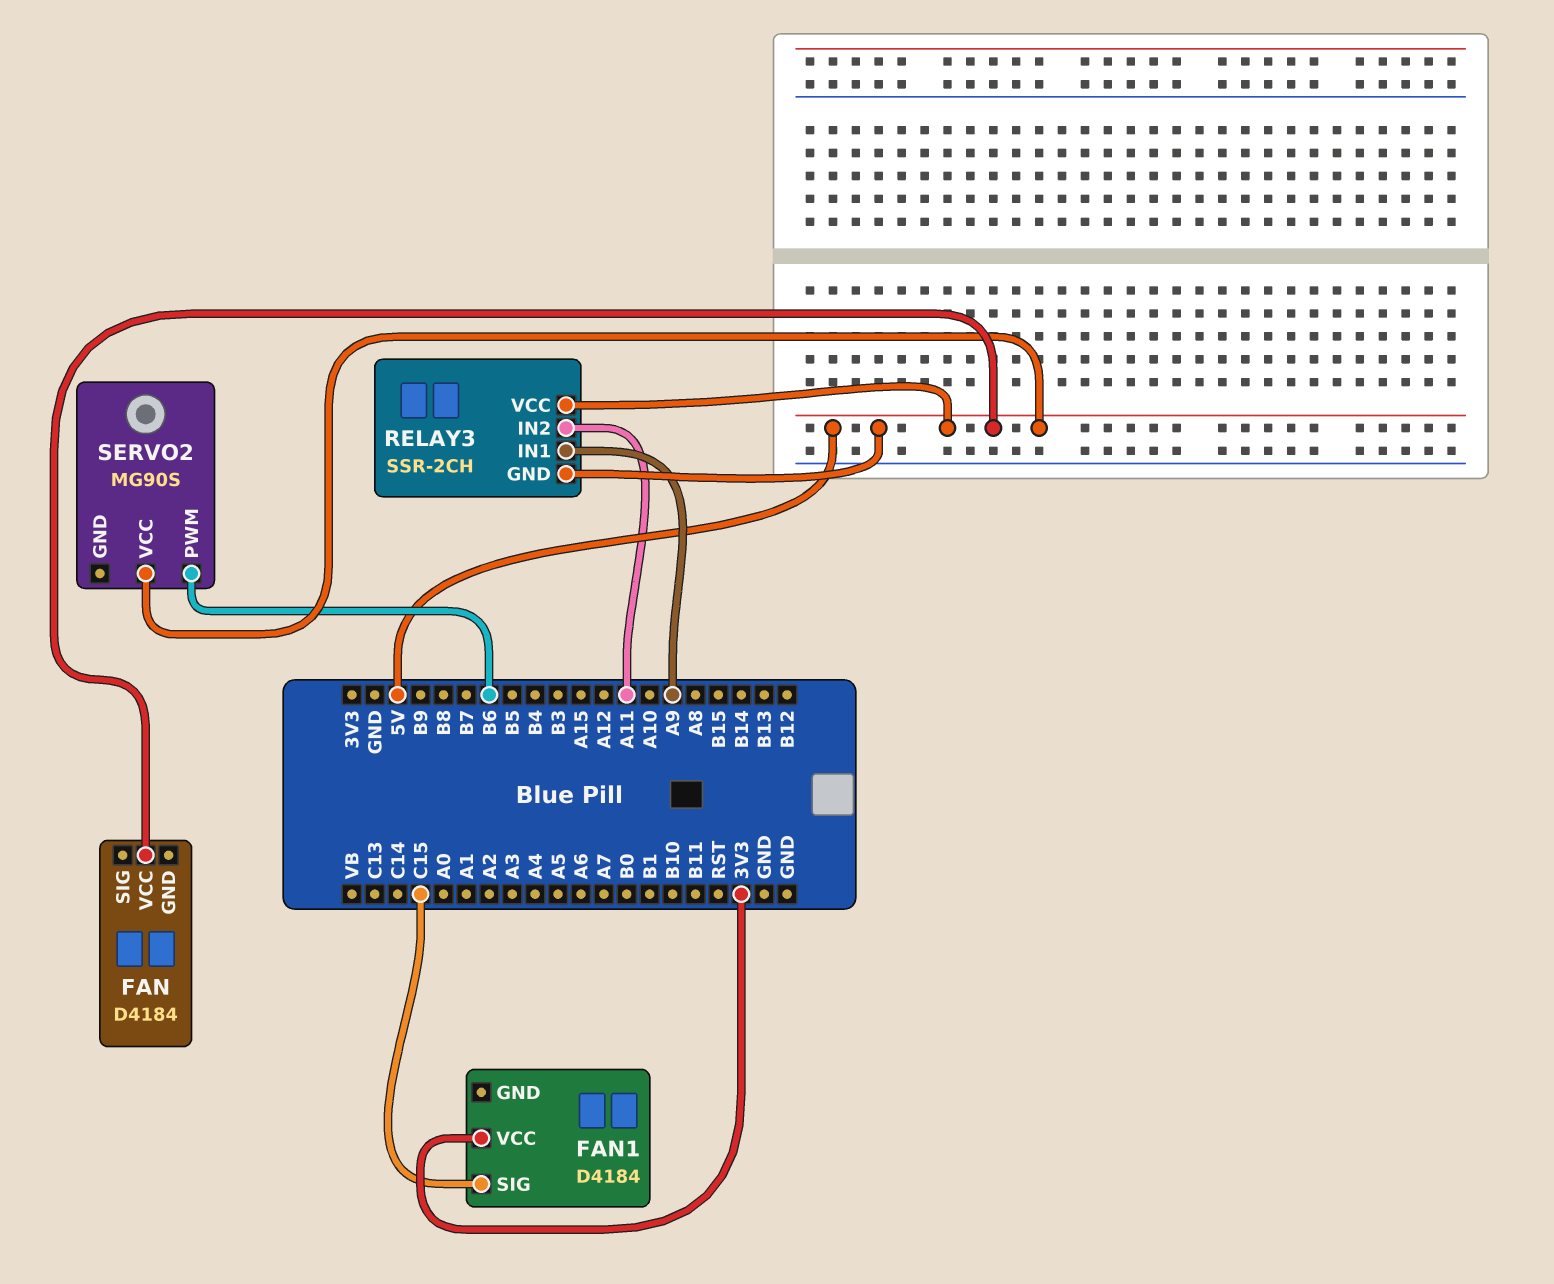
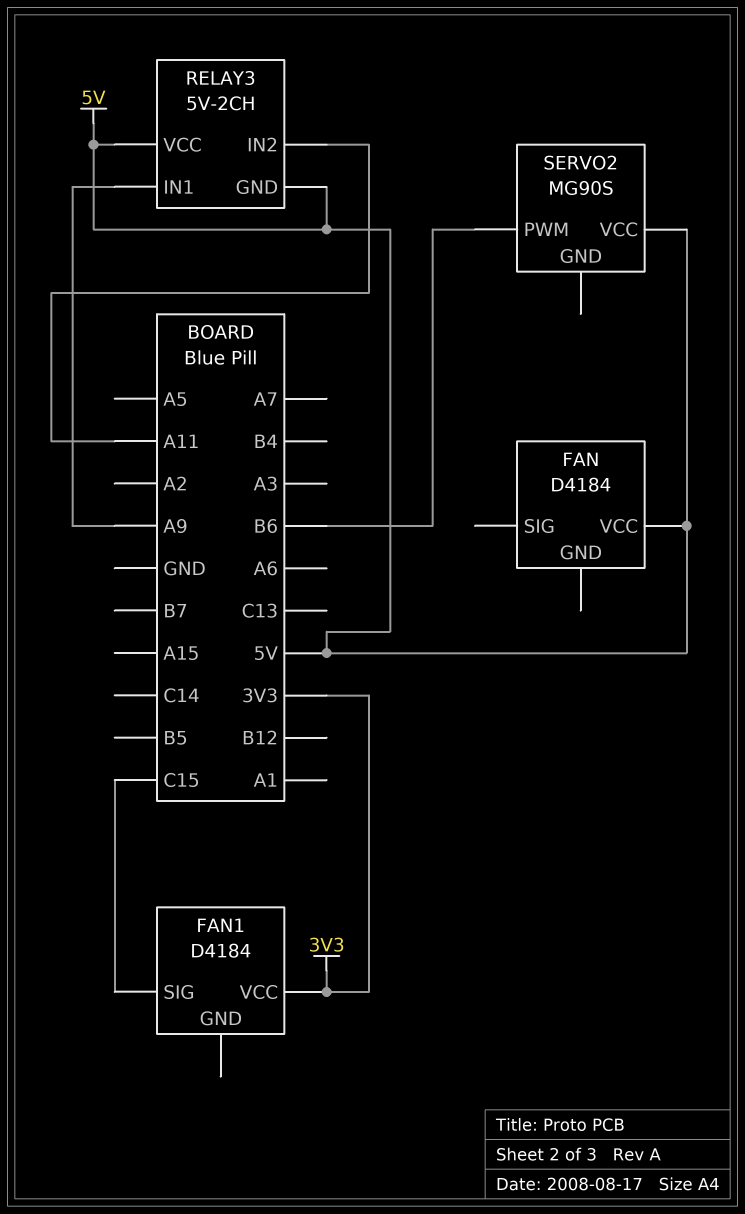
RELAY3: SSR-2CH -> 5V-2CH

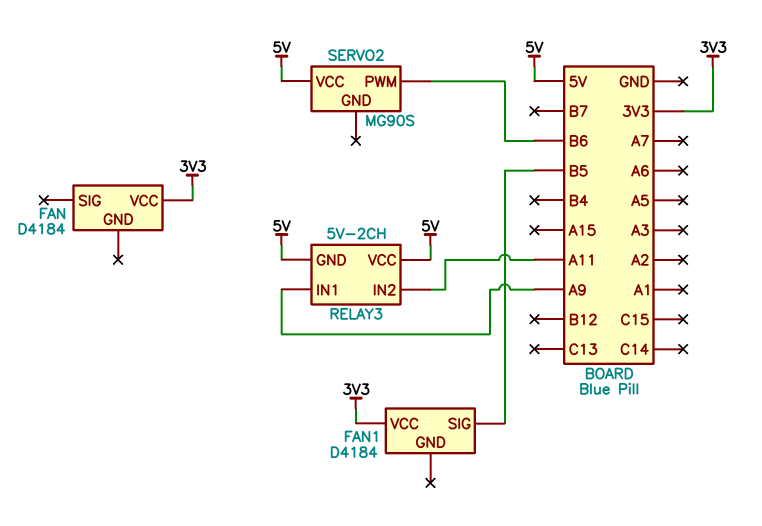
FAN pin VCC: 5V -> 3V3
FAN1 pin SIG: C15 -> B5

